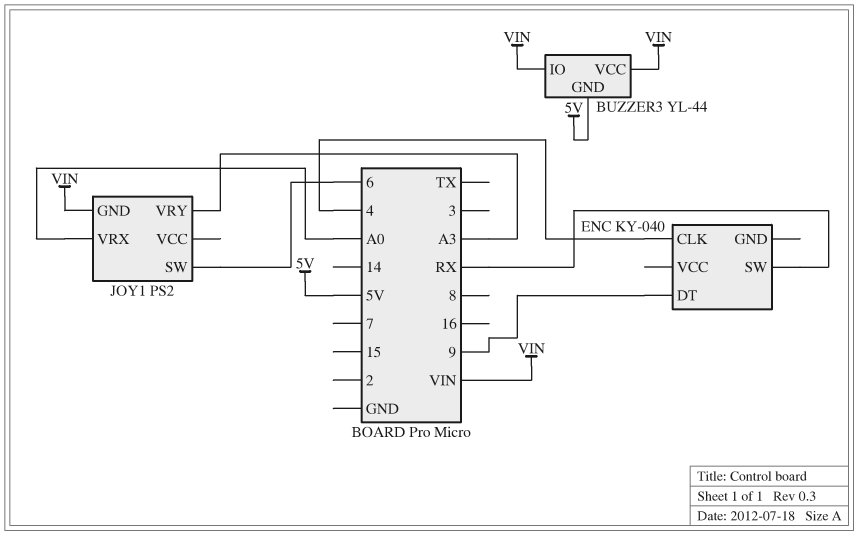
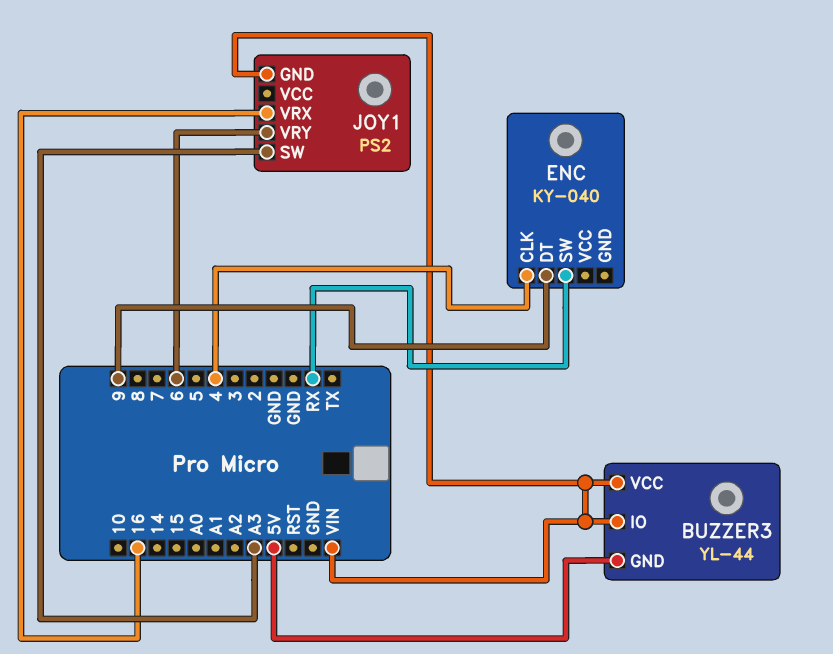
JOY1 pin SW: 6 -> A3
JOY1 pin VRX: A0 -> 16
JOY1 pin VRY: A3 -> 6

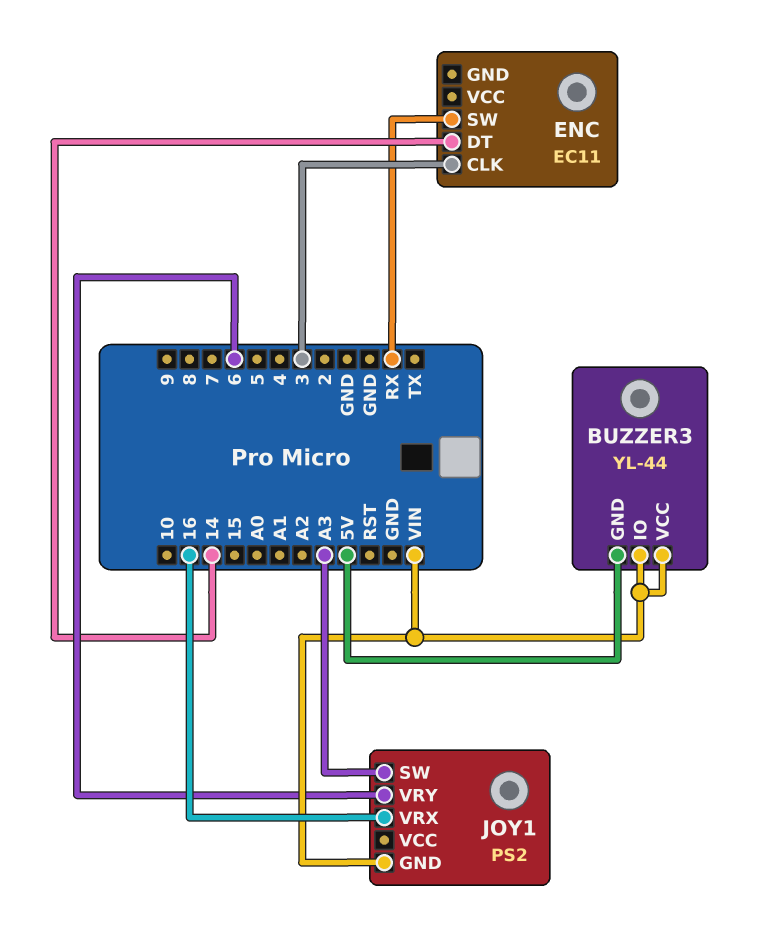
ENC: KY-040 -> EC11
ENC pin CLK: 4 -> 3
ENC pin DT: 9 -> 14

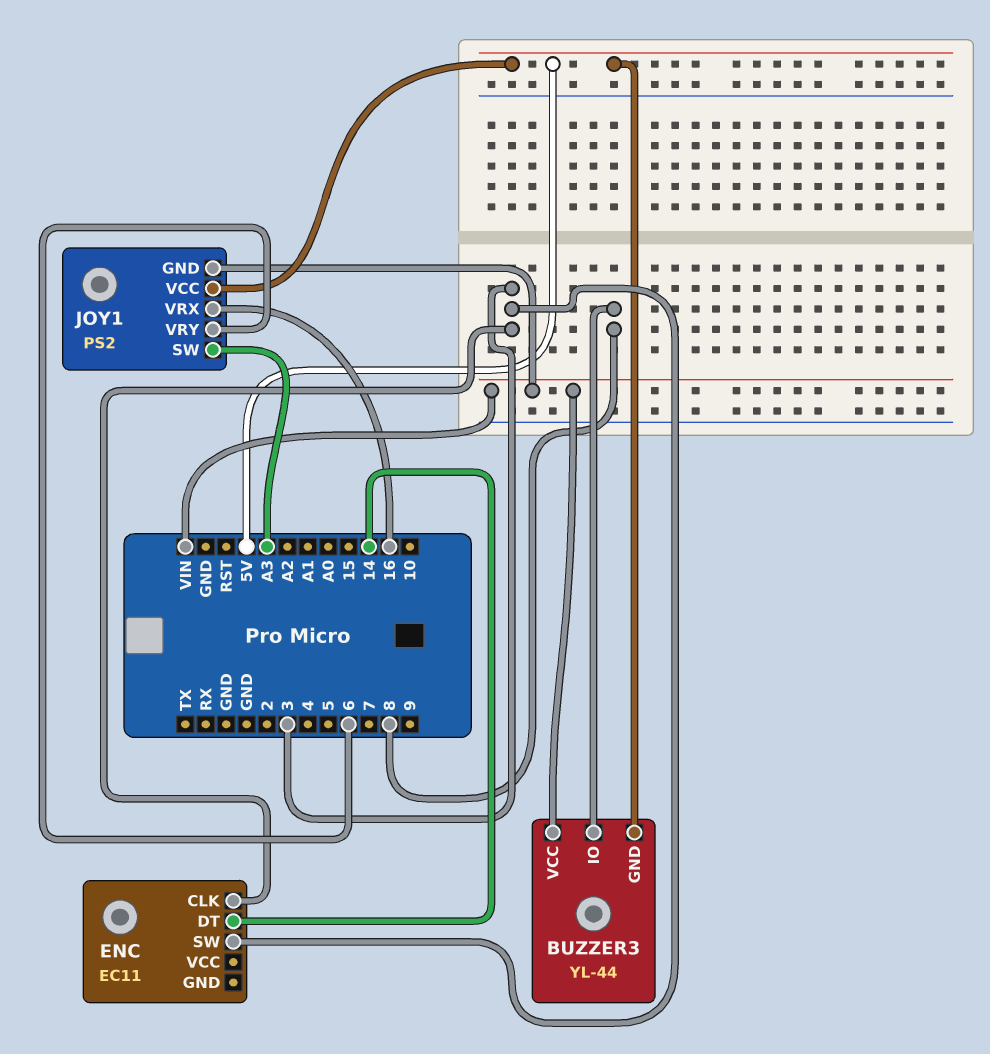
BUZZER3 pin IO: VIN -> 8
ENC pin SW: RX -> 3
JOY1 pin VCC: none -> 5V

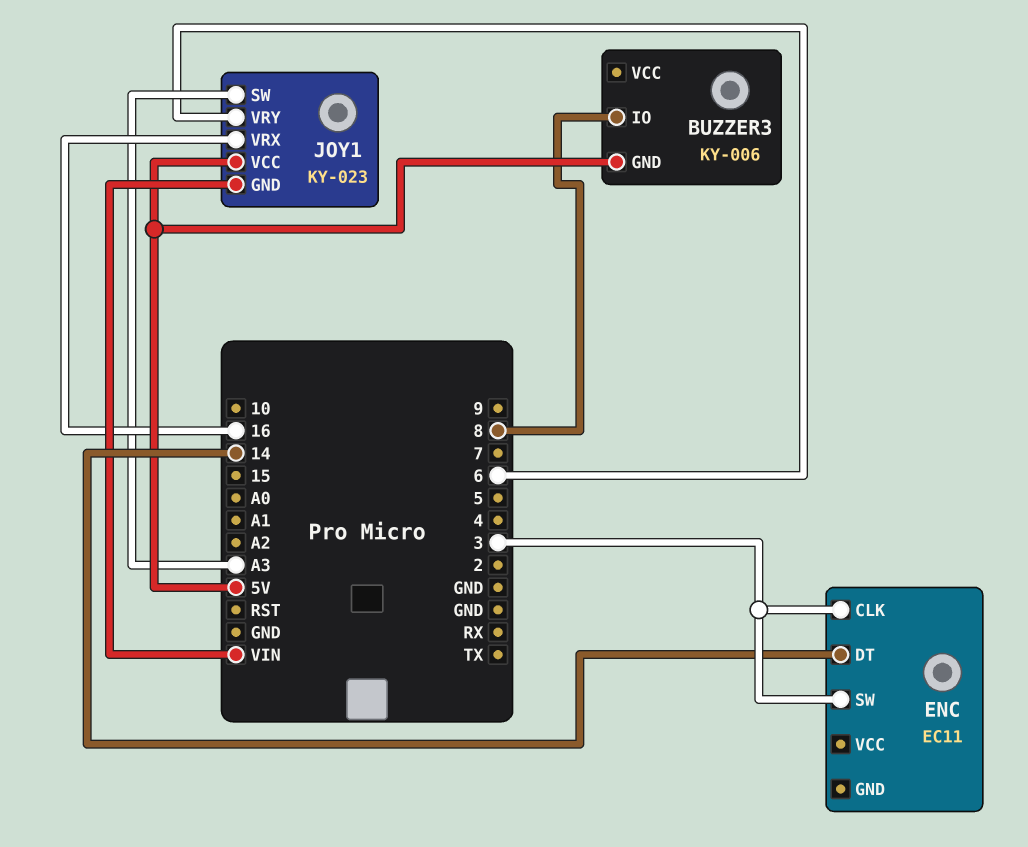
BUZZER3: YL-44 -> KY-006
BUZZER3 pin VCC: VIN -> none
JOY1: PS2 -> KY-023

